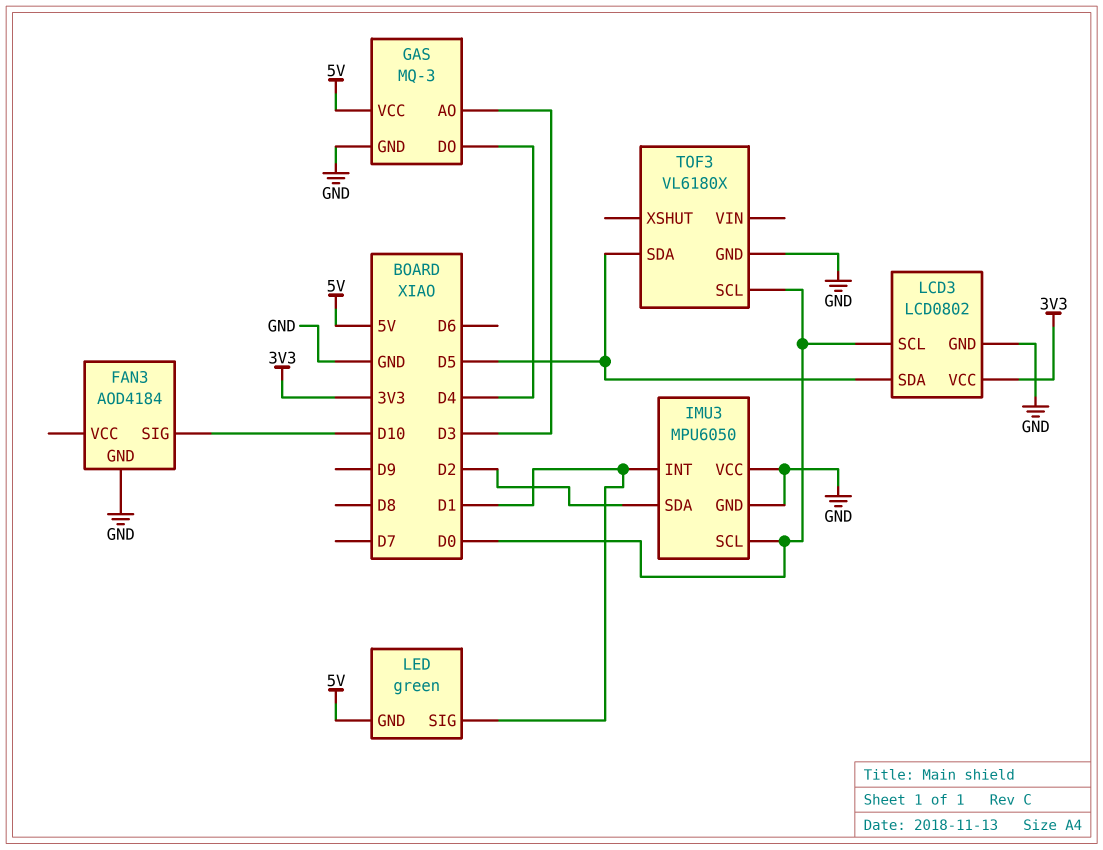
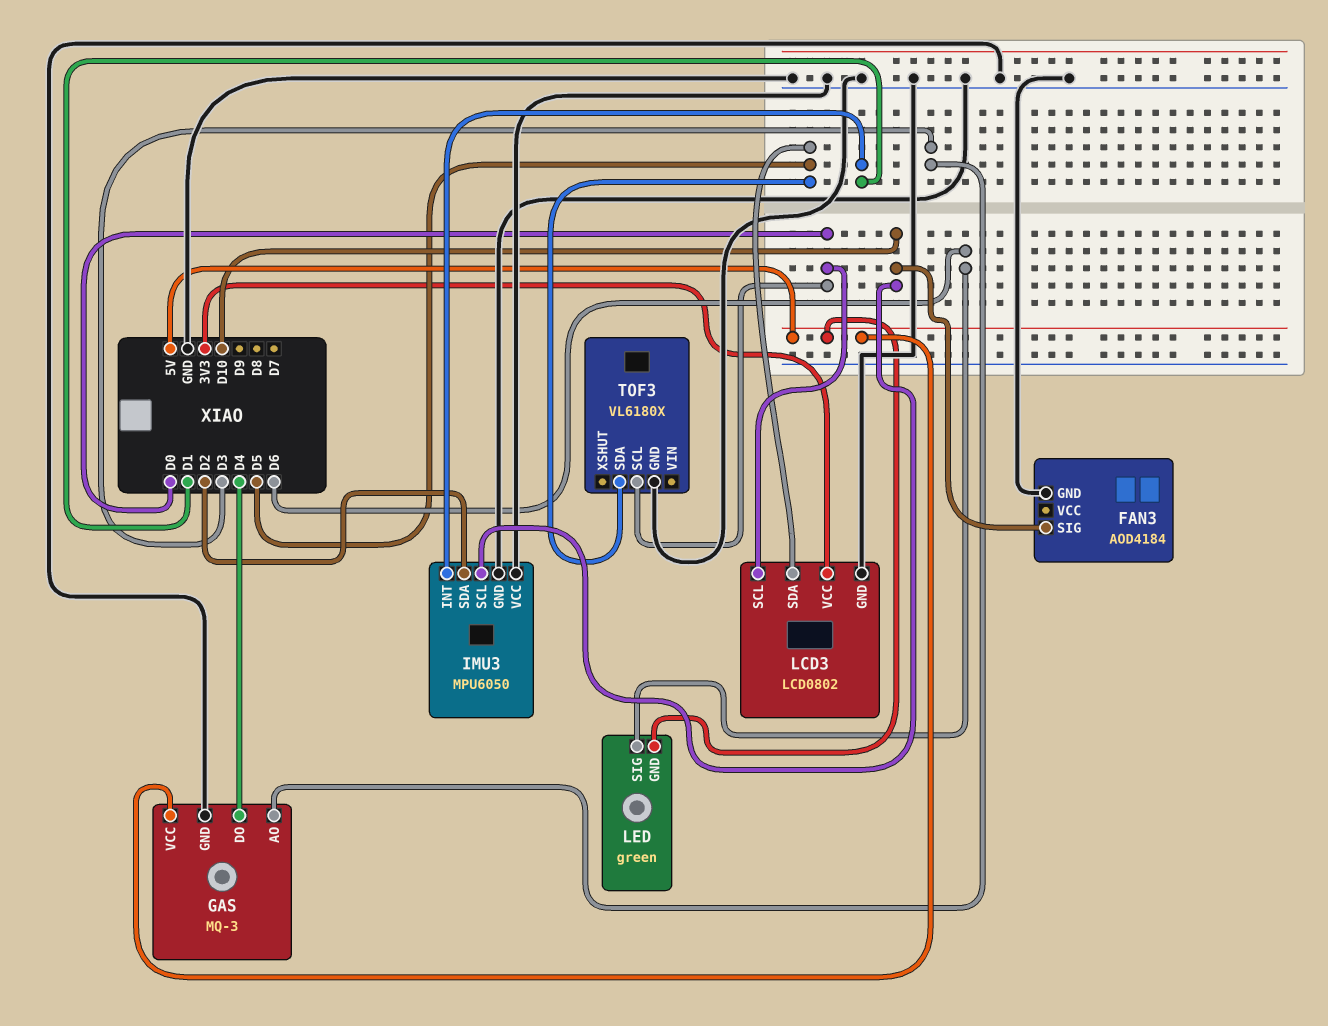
IMU3 pin SCL: D0 -> D10
LED pin SIG: D1 -> D6

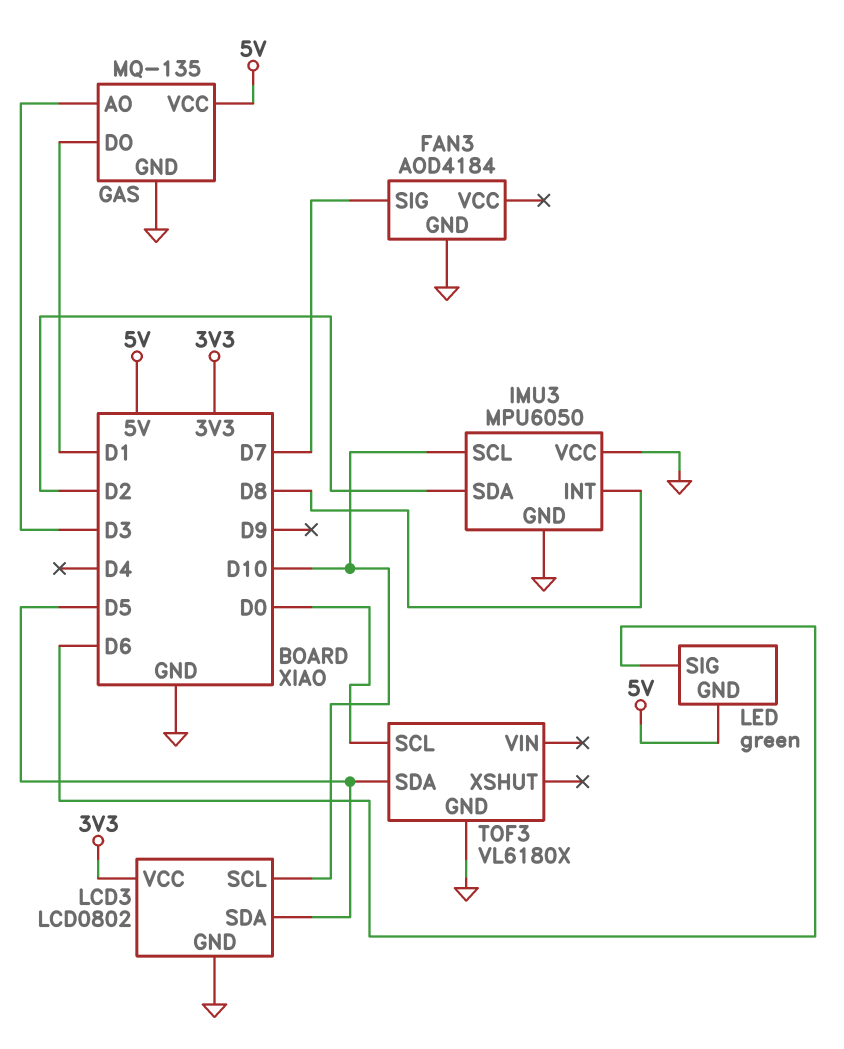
FAN3 pin SIG: D10 -> D7
GAS: MQ-3 -> MQ-135
GAS pin DO: D4 -> D1
IMU3 pin INT: D1 -> D8
LCD3 pin SCL: D0 -> D10

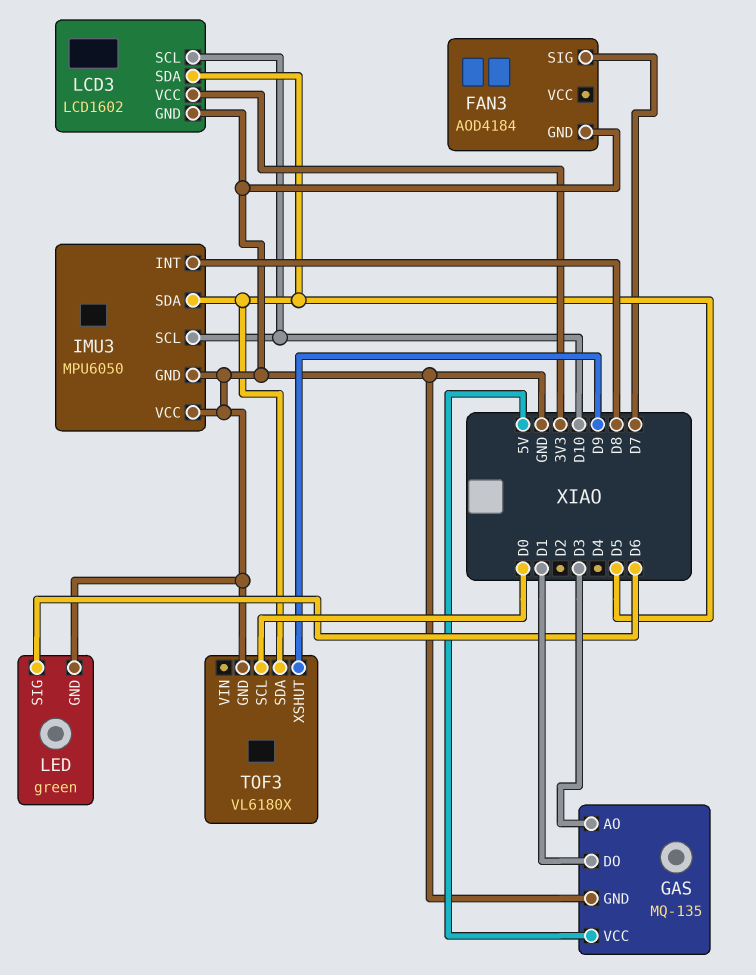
IMU3 pin SDA: D2 -> D5
LCD3: LCD0802 -> LCD1602
LED pin GND: 5V -> GND
TOF3 pin XSHUT: none -> D9

